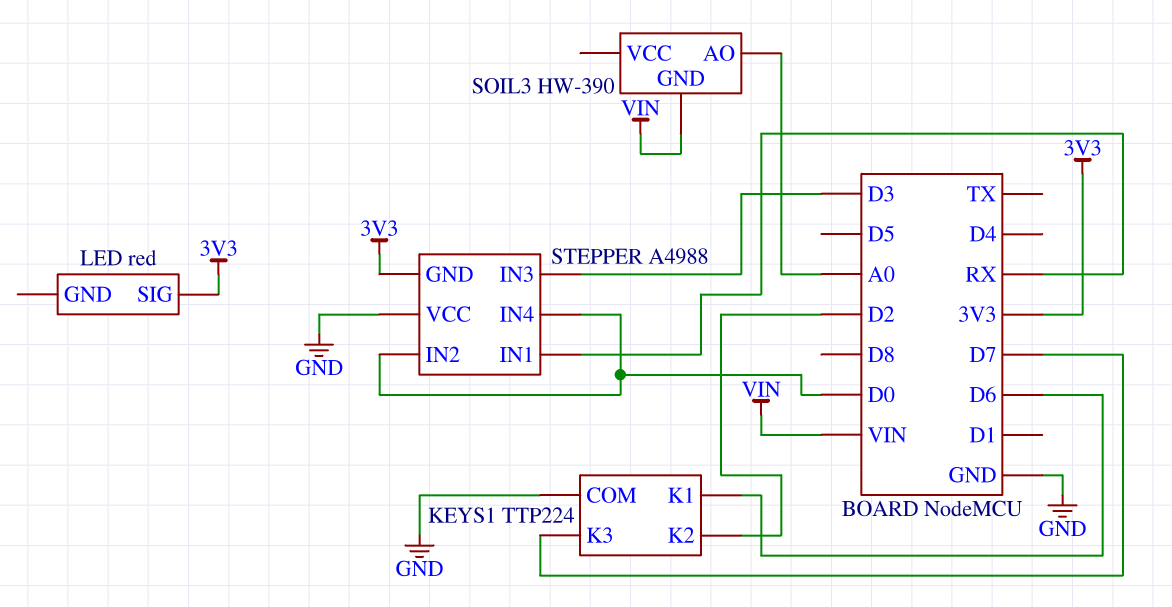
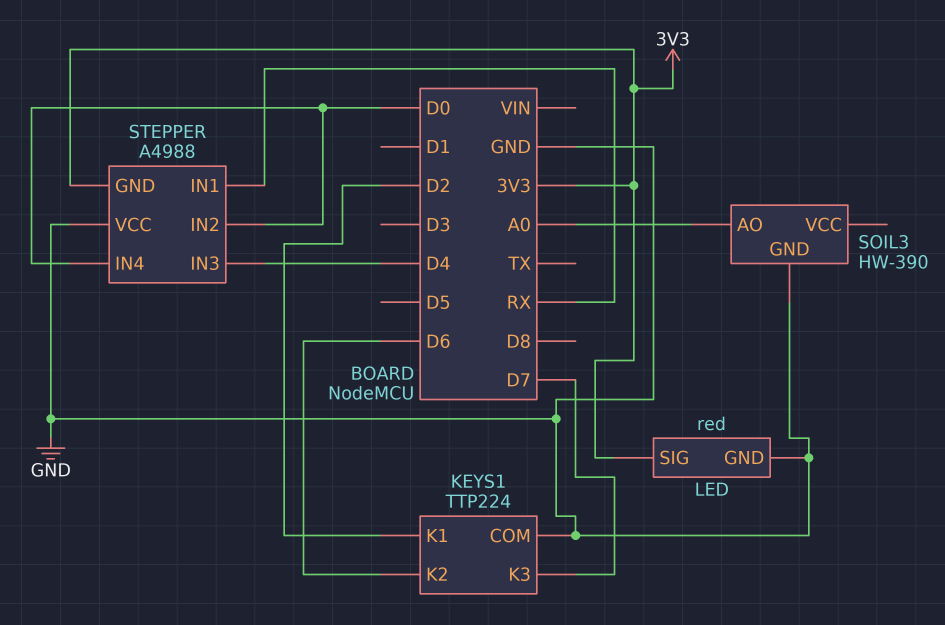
KEYS1 pin K1: D6 -> D2
KEYS1 pin K2: D2 -> D6
LED pin GND: none -> GND
SOIL3 pin GND: VIN -> GND
STEPPER pin IN3: D3 -> D4

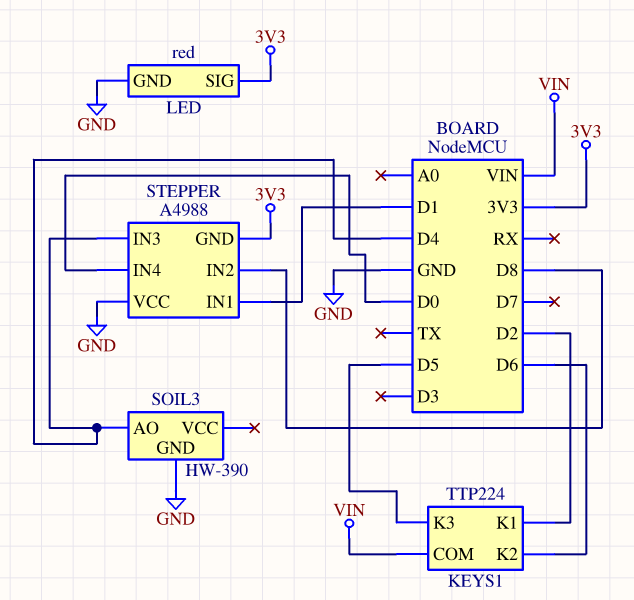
KEYS1 pin COM: GND -> VIN
KEYS1 pin K3: D7 -> D5
SOIL3 pin AO: A0 -> D4
STEPPER pin IN1: RX -> D1
STEPPER pin IN2: D0 -> D8

